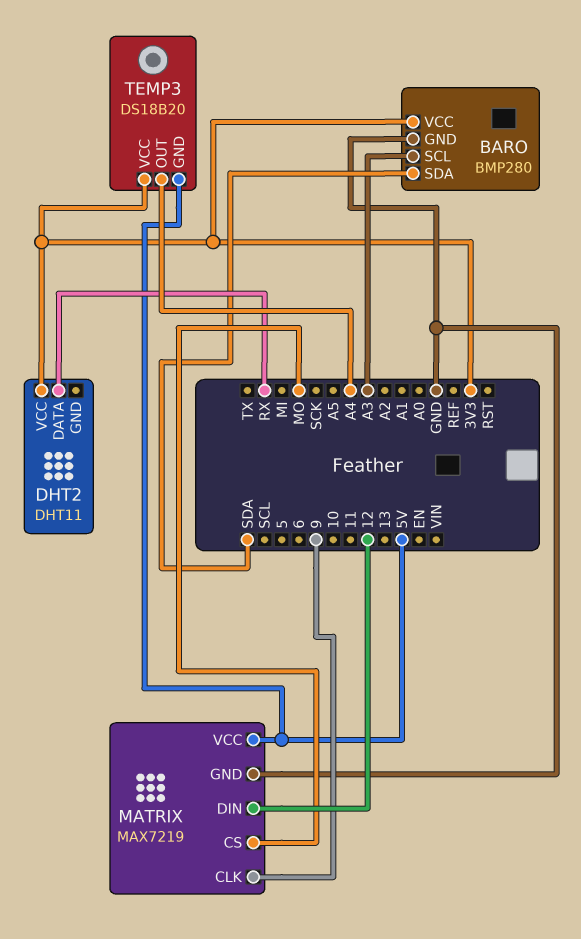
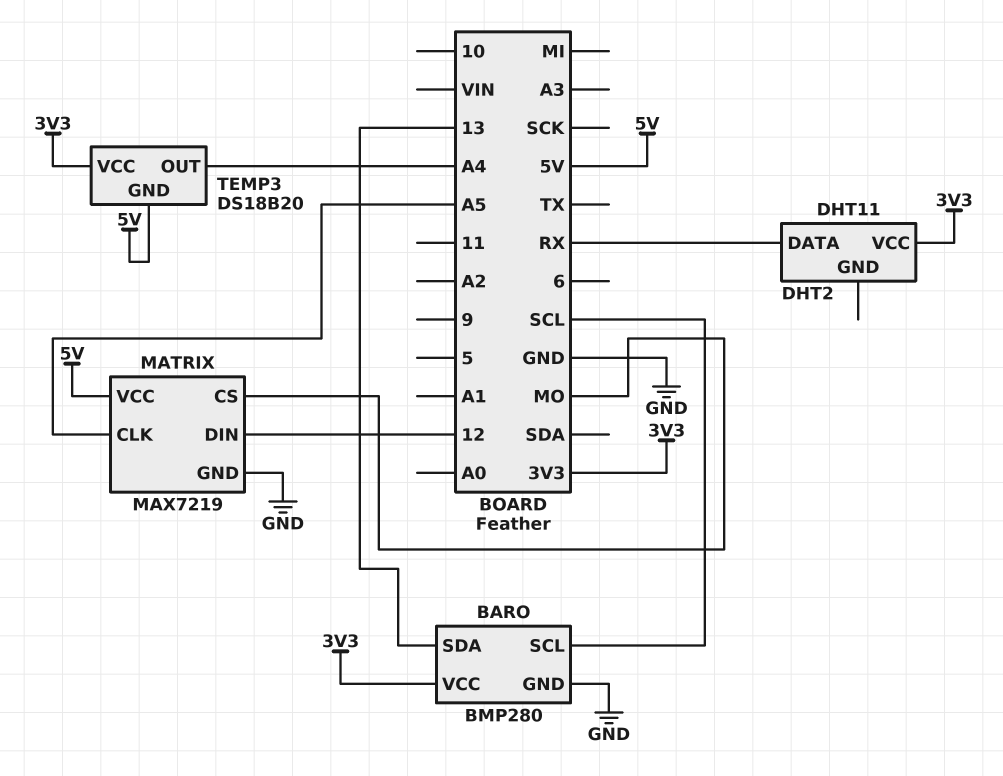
BARO pin SCL: A3 -> SCL
BARO pin SDA: SDA -> 13
MATRIX pin CLK: 9 -> A5

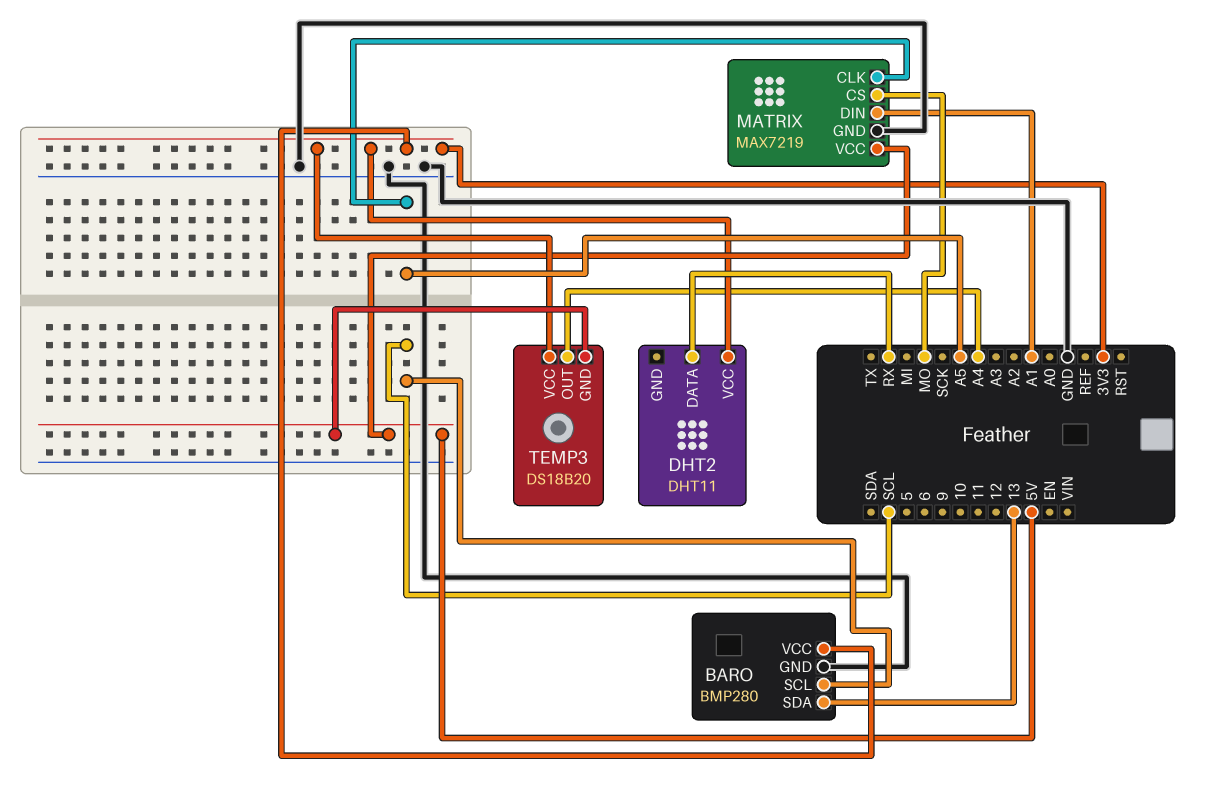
MATRIX pin DIN: 12 -> A1

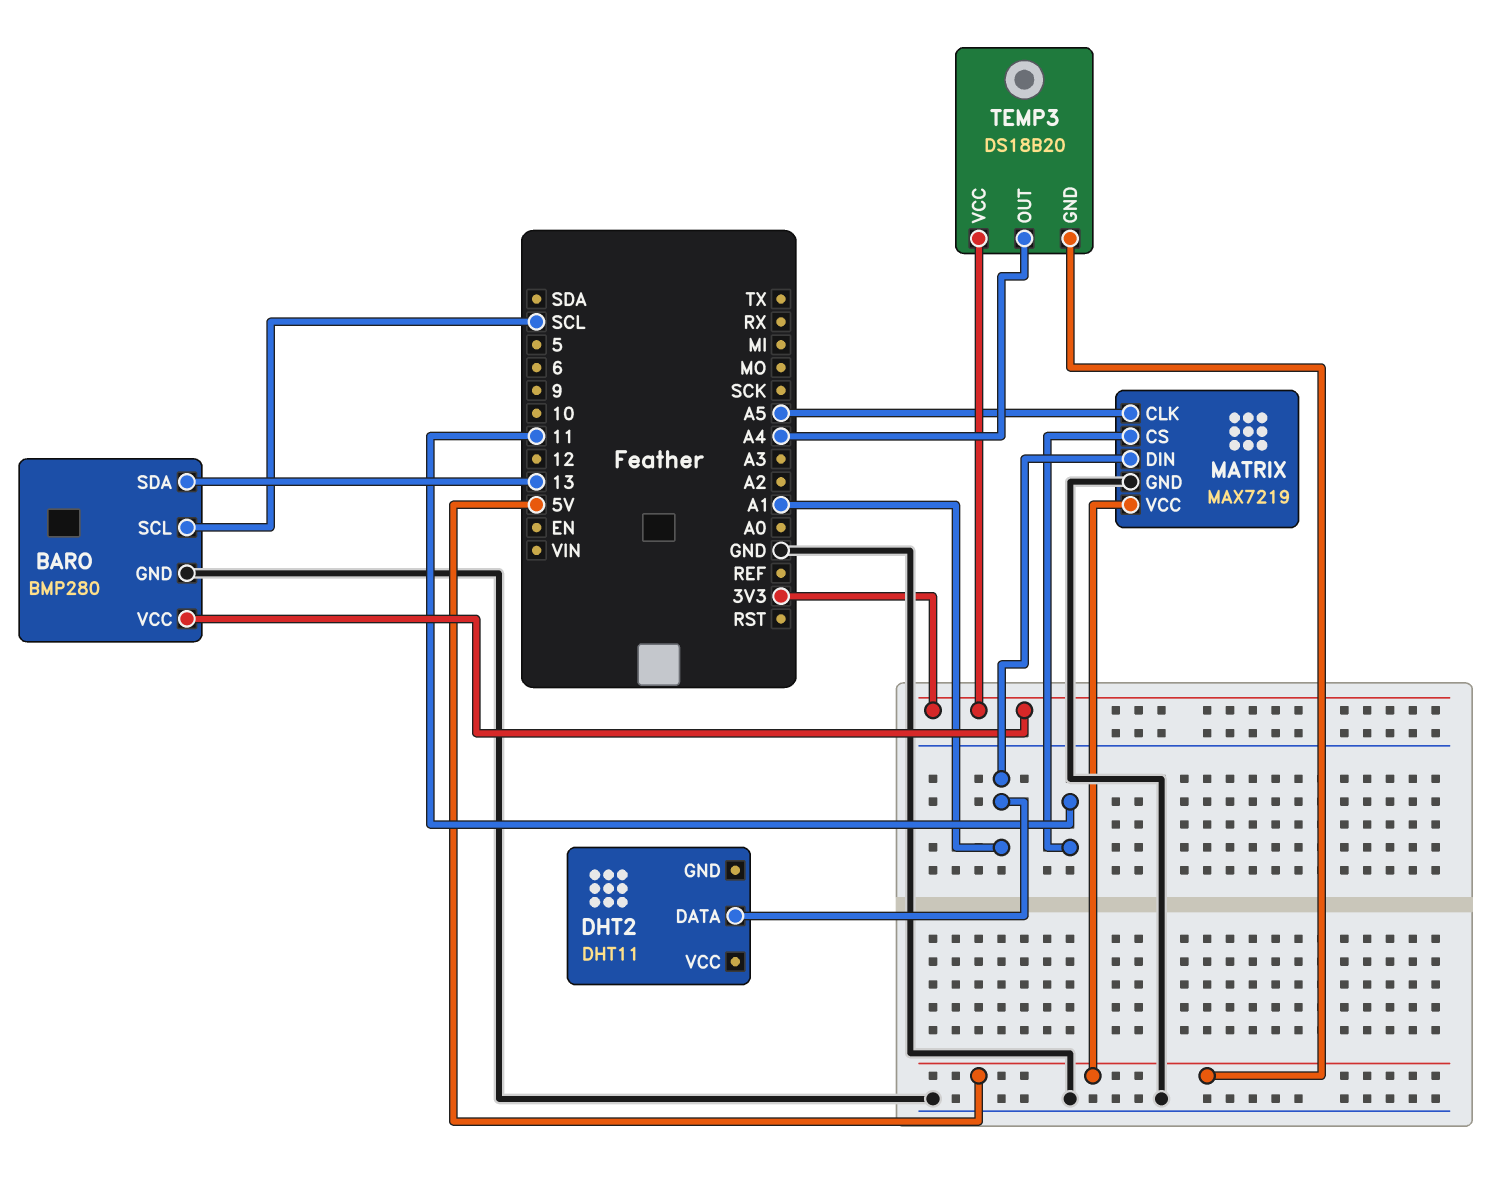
DHT2 pin DATA: RX -> A1
DHT2 pin VCC: 3V3 -> none
MATRIX pin CS: MO -> 11

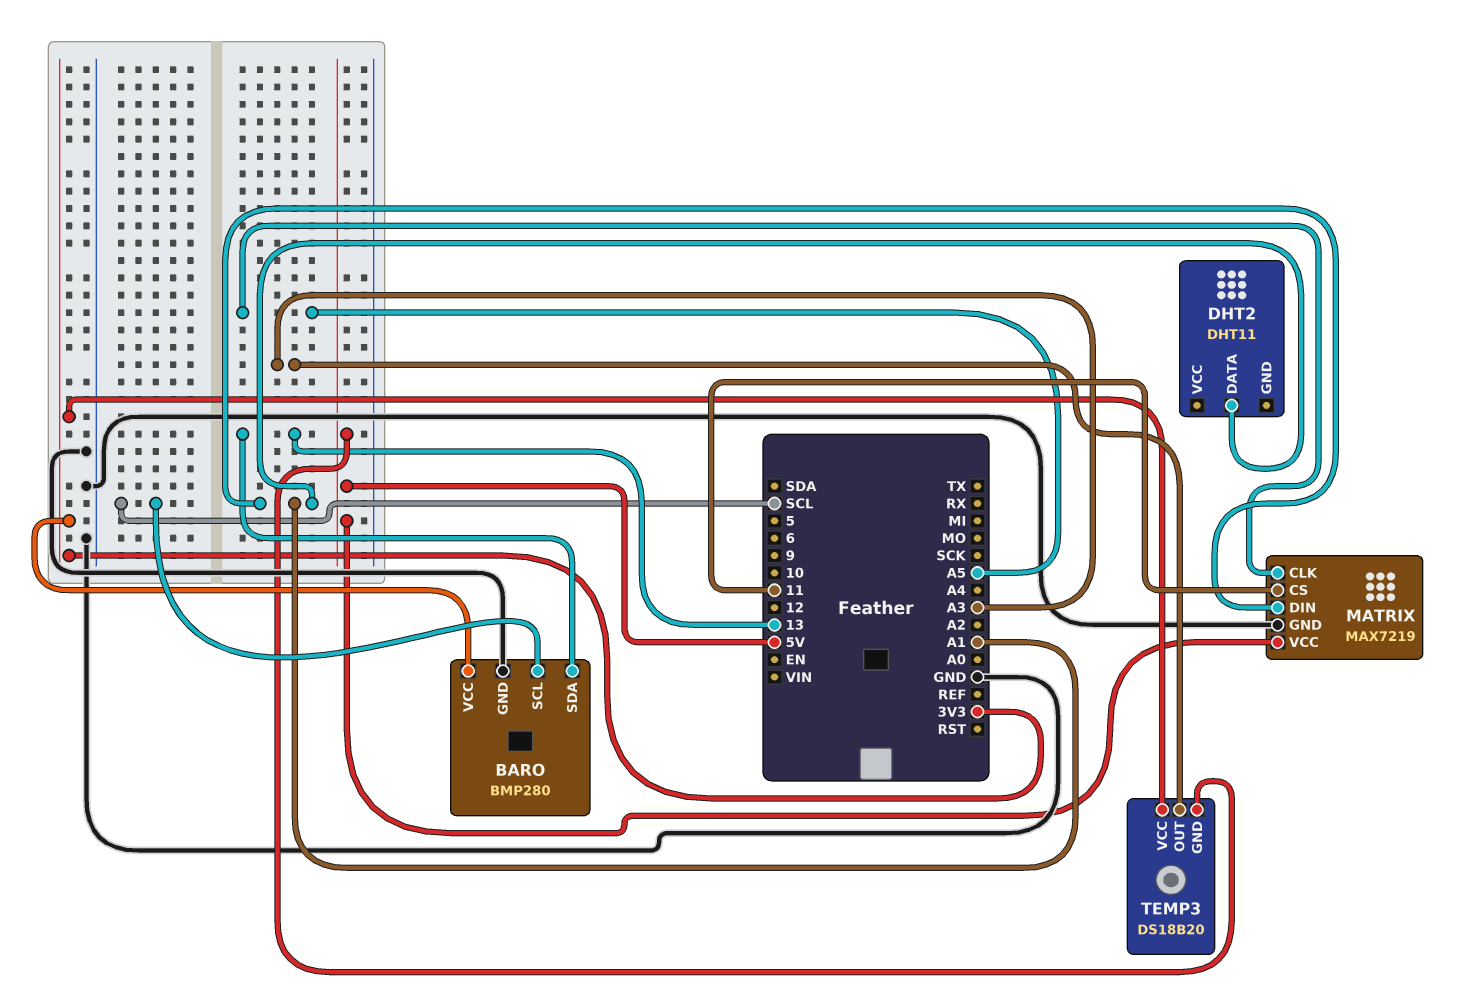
TEMP3 pin OUT: A4 -> A3

